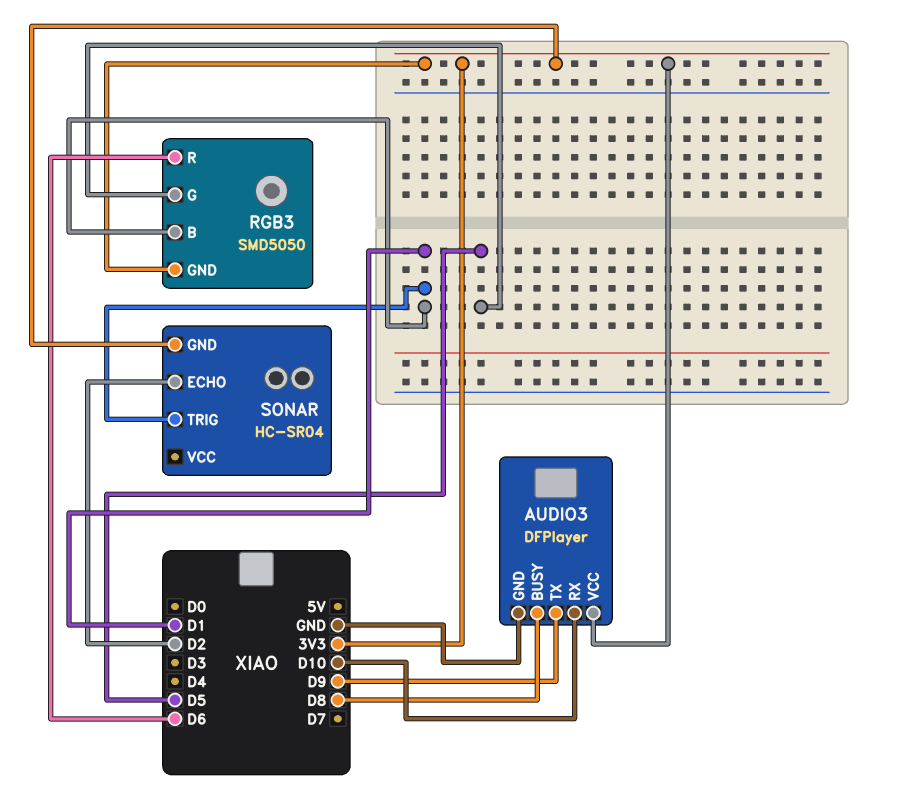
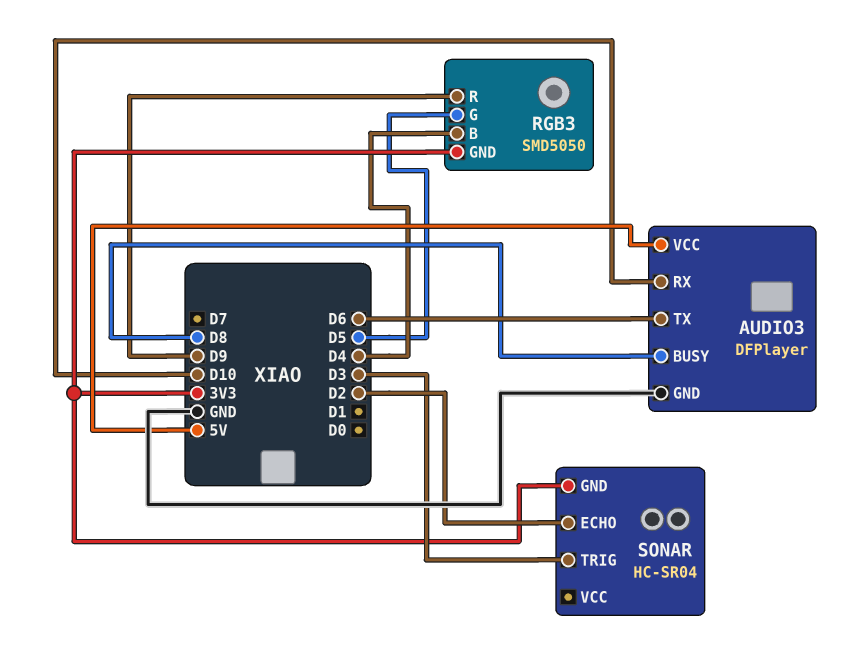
AUDIO3 pin TX: D9 -> D6
AUDIO3 pin VCC: 3V3 -> 5V
RGB3 pin B: D1 -> D4
RGB3 pin R: D6 -> D9
SONAR pin TRIG: D1 -> D3

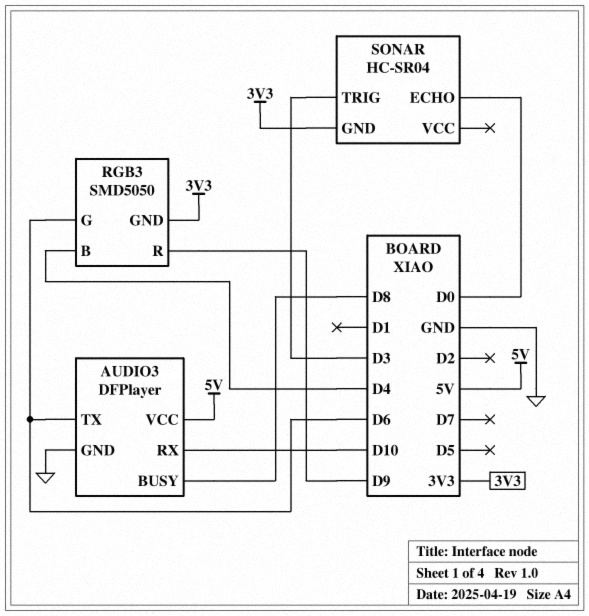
RGB3 pin G: D5 -> D6
SONAR pin ECHO: D2 -> D0

